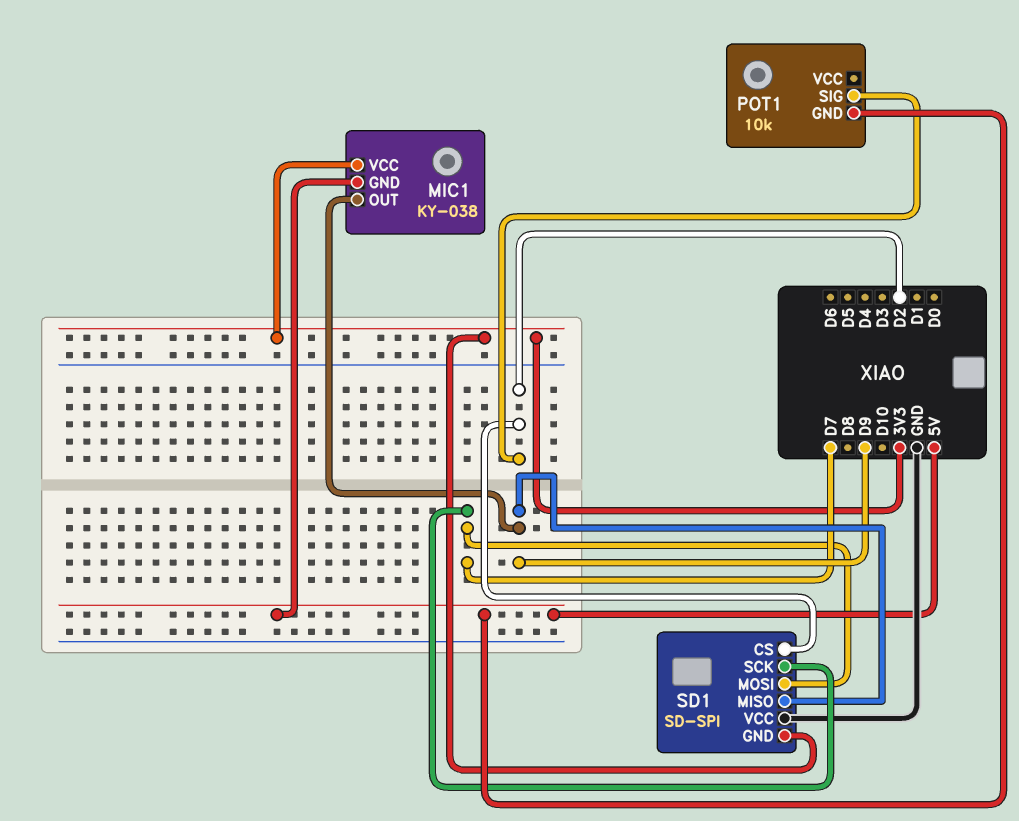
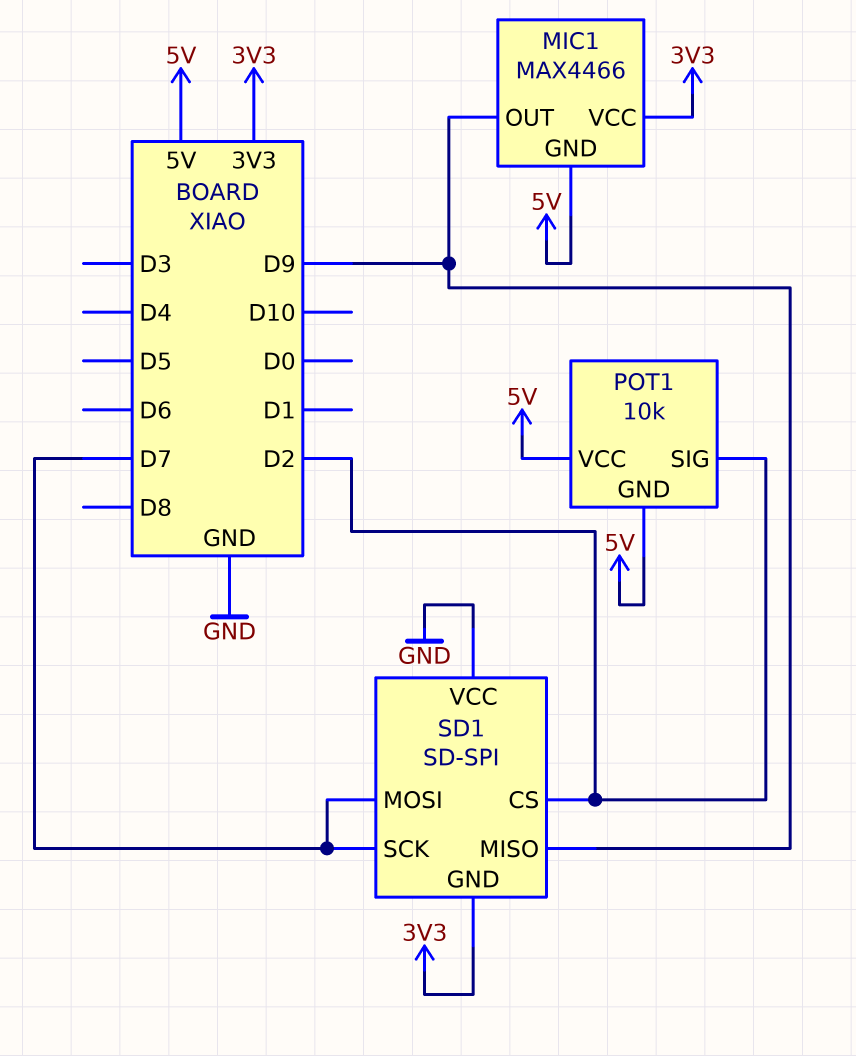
MIC1: KY-038 -> MAX4466
POT1 pin VCC: none -> 5V

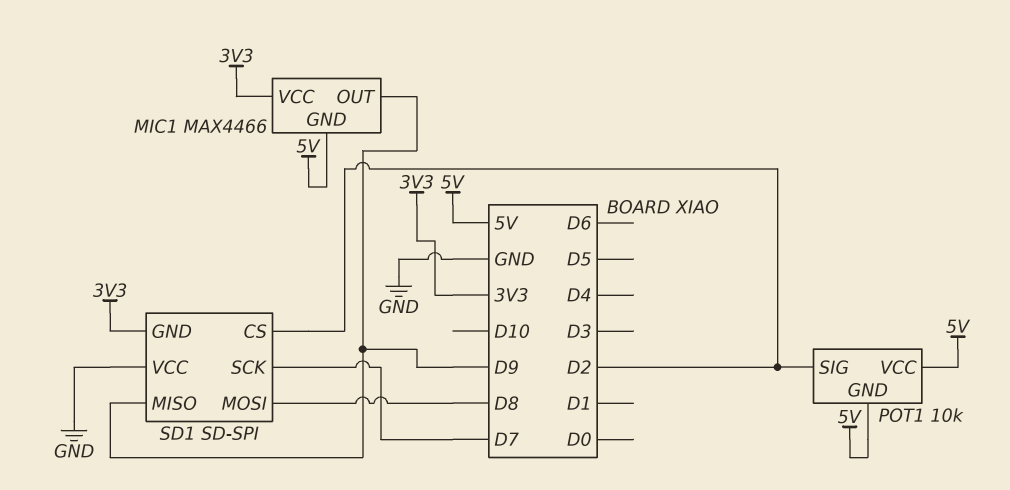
SD1 pin MOSI: D7 -> D8

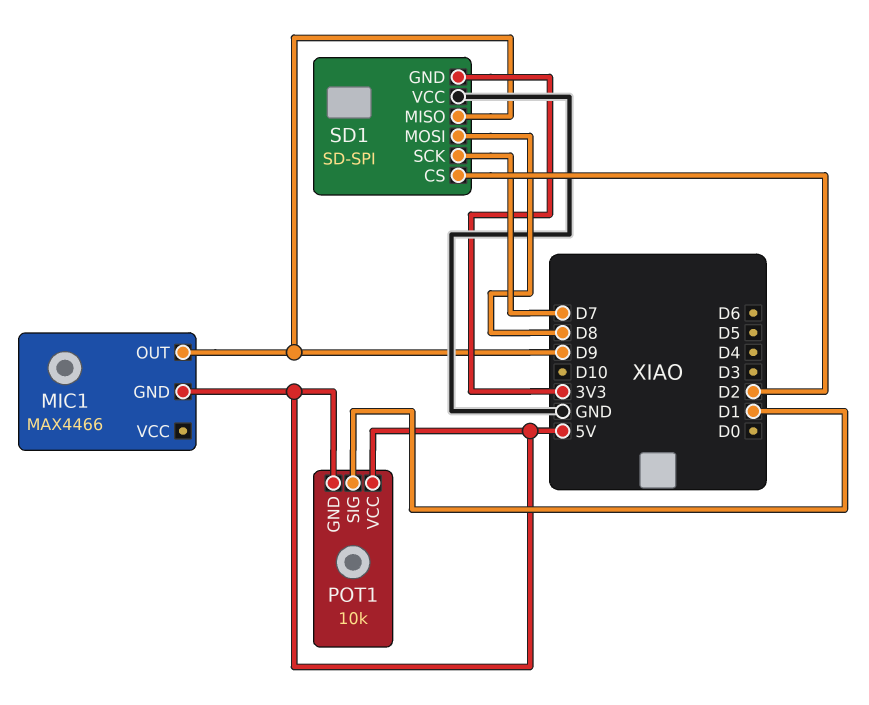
MIC1 pin VCC: 3V3 -> none
POT1 pin SIG: D2 -> D1

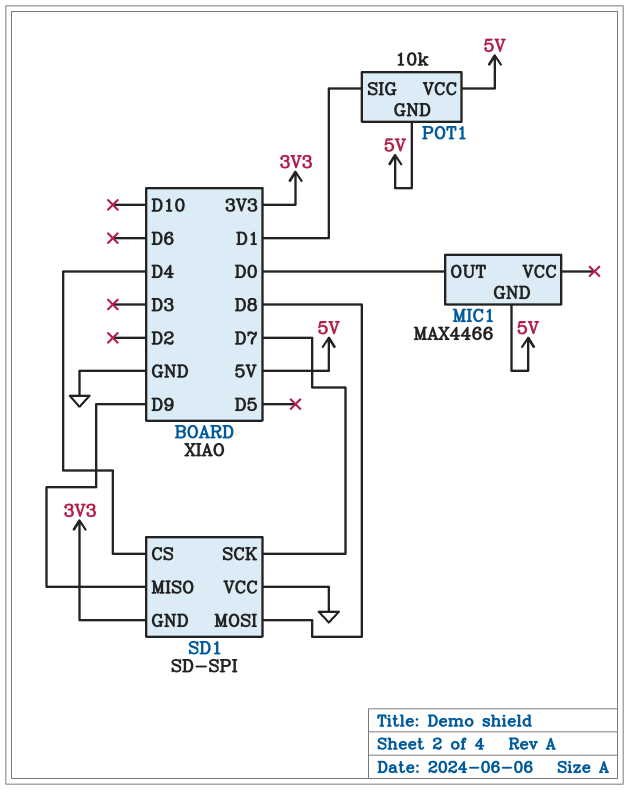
MIC1 pin OUT: D9 -> D0
SD1 pin CS: D2 -> D4

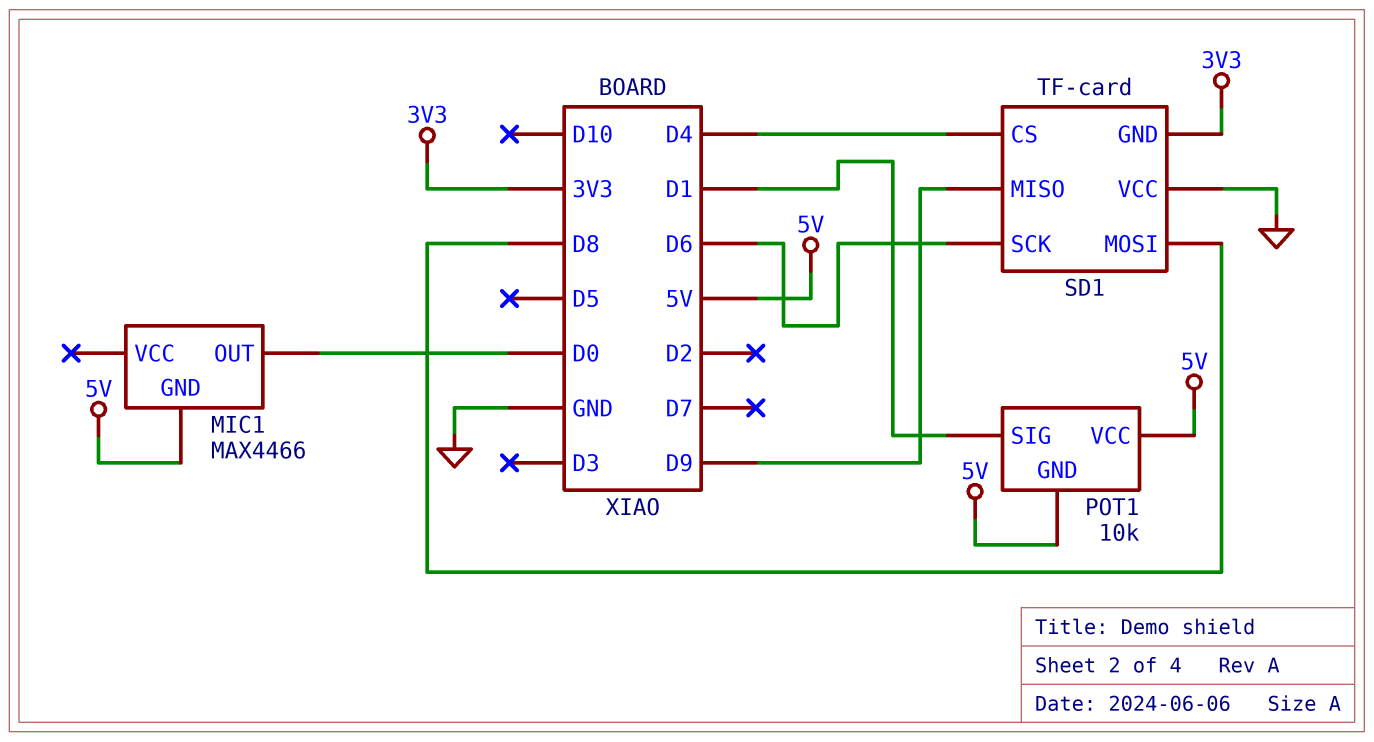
SD1: SD-SPI -> TF-card
SD1 pin SCK: D7 -> D6

